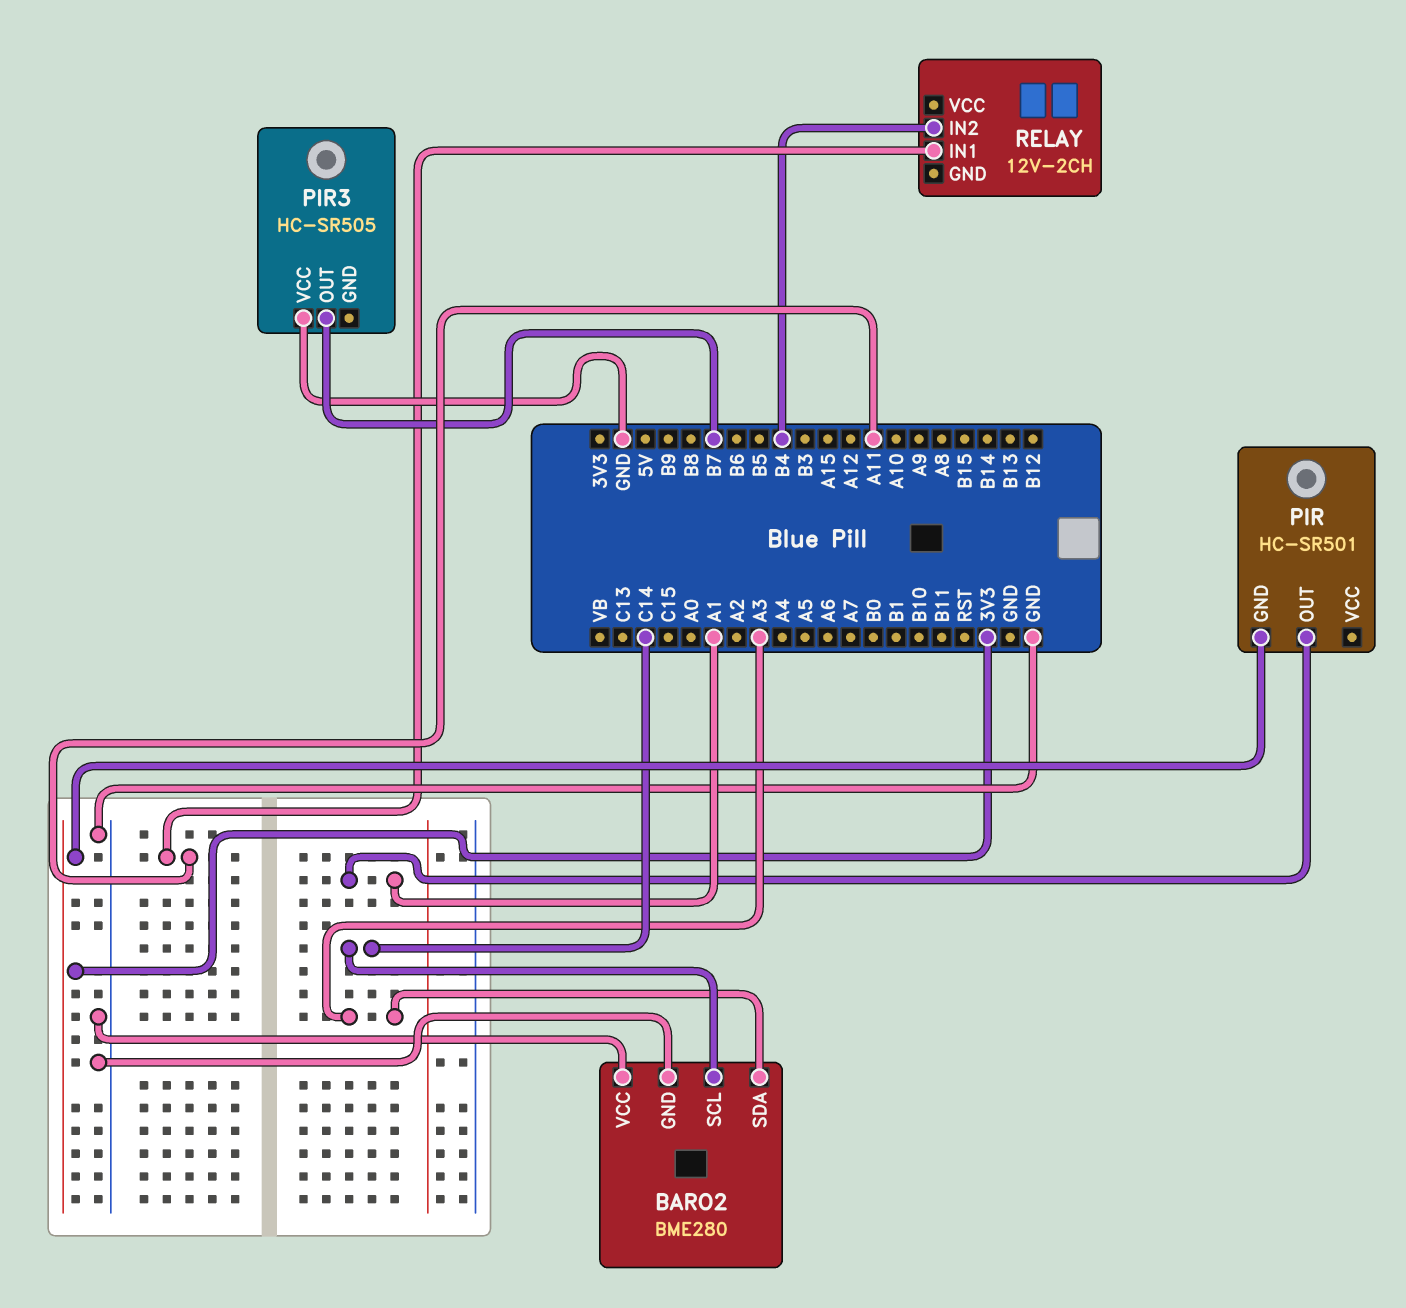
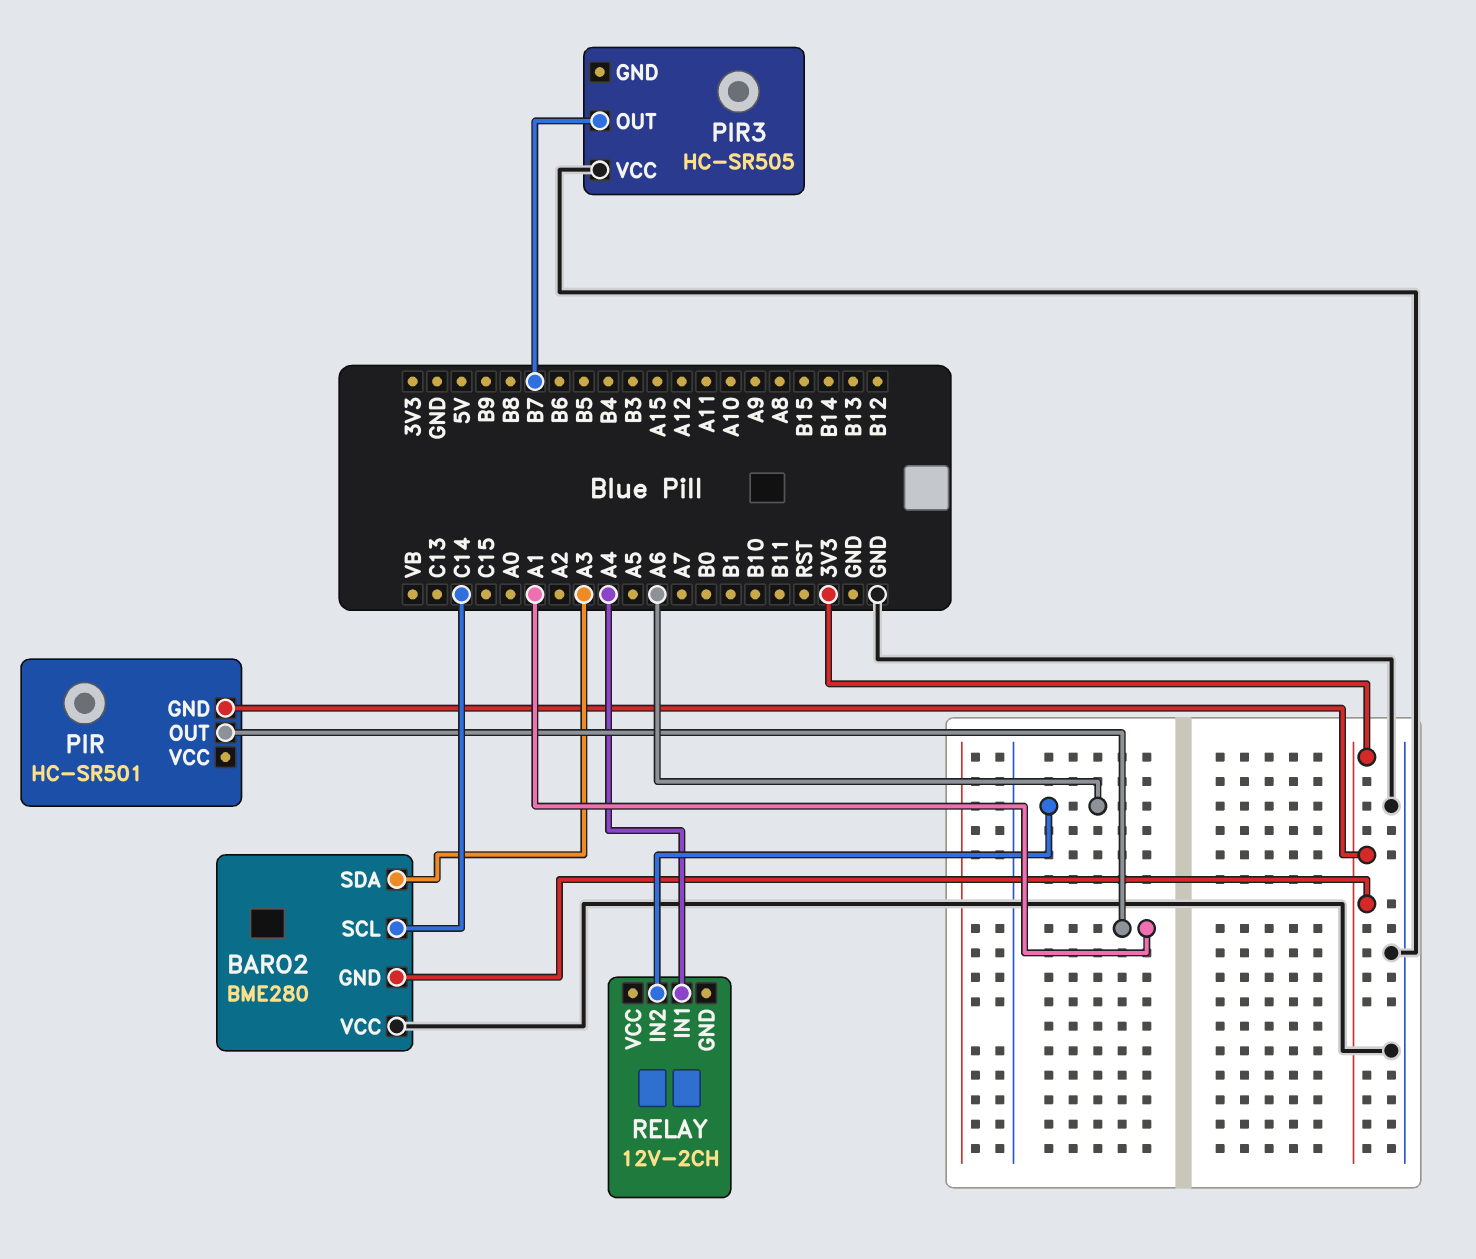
BARO2 pin GND: GND -> 3V3
RELAY pin IN1: A11 -> A4
RELAY pin IN2: B4 -> A6

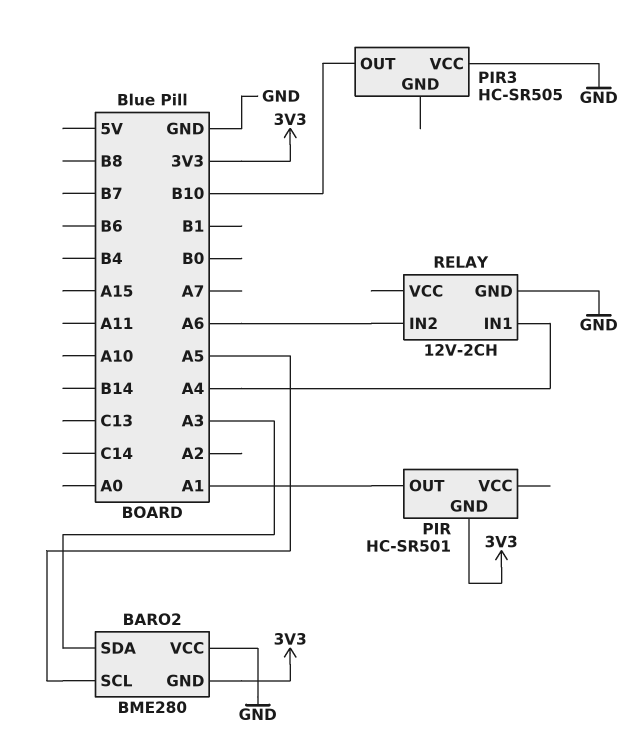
BARO2 pin SCL: C14 -> A5
PIR3 pin OUT: B7 -> B10
RELAY pin GND: none -> GND

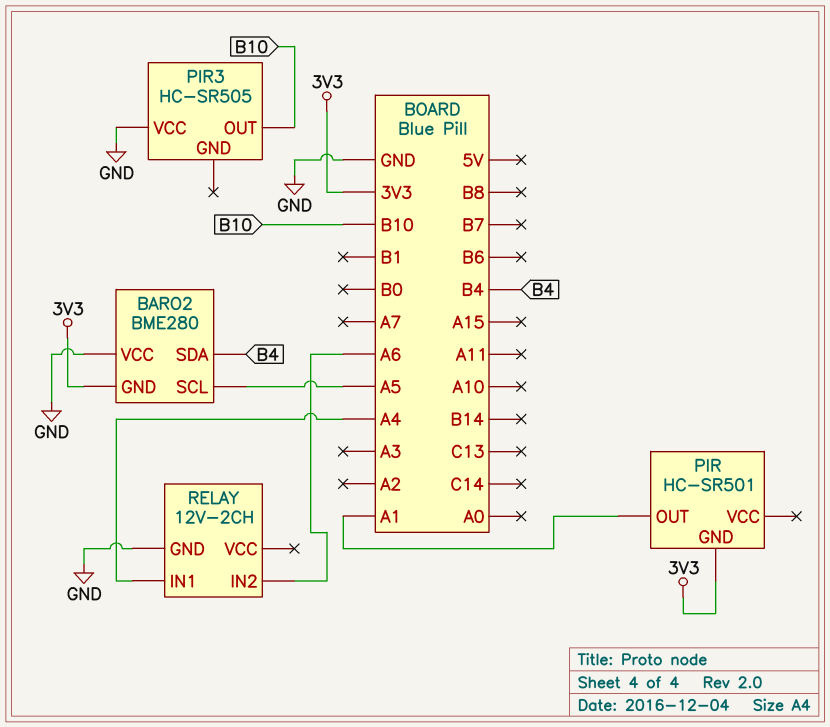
BARO2 pin SDA: A3 -> B4

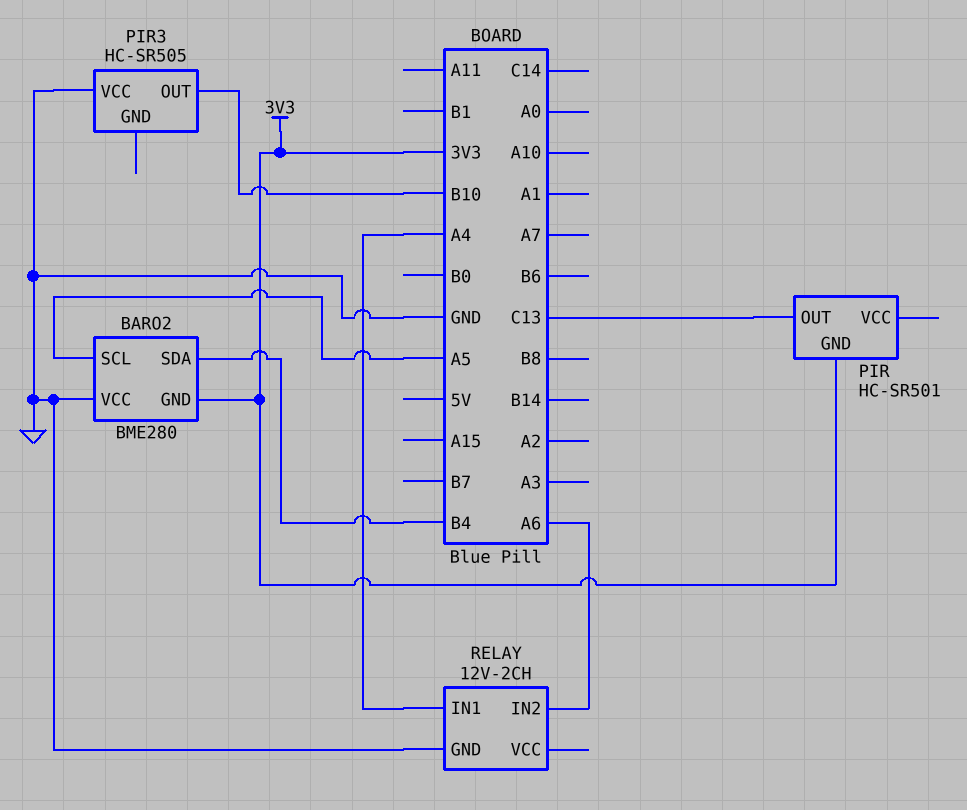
PIR pin OUT: A1 -> C13

